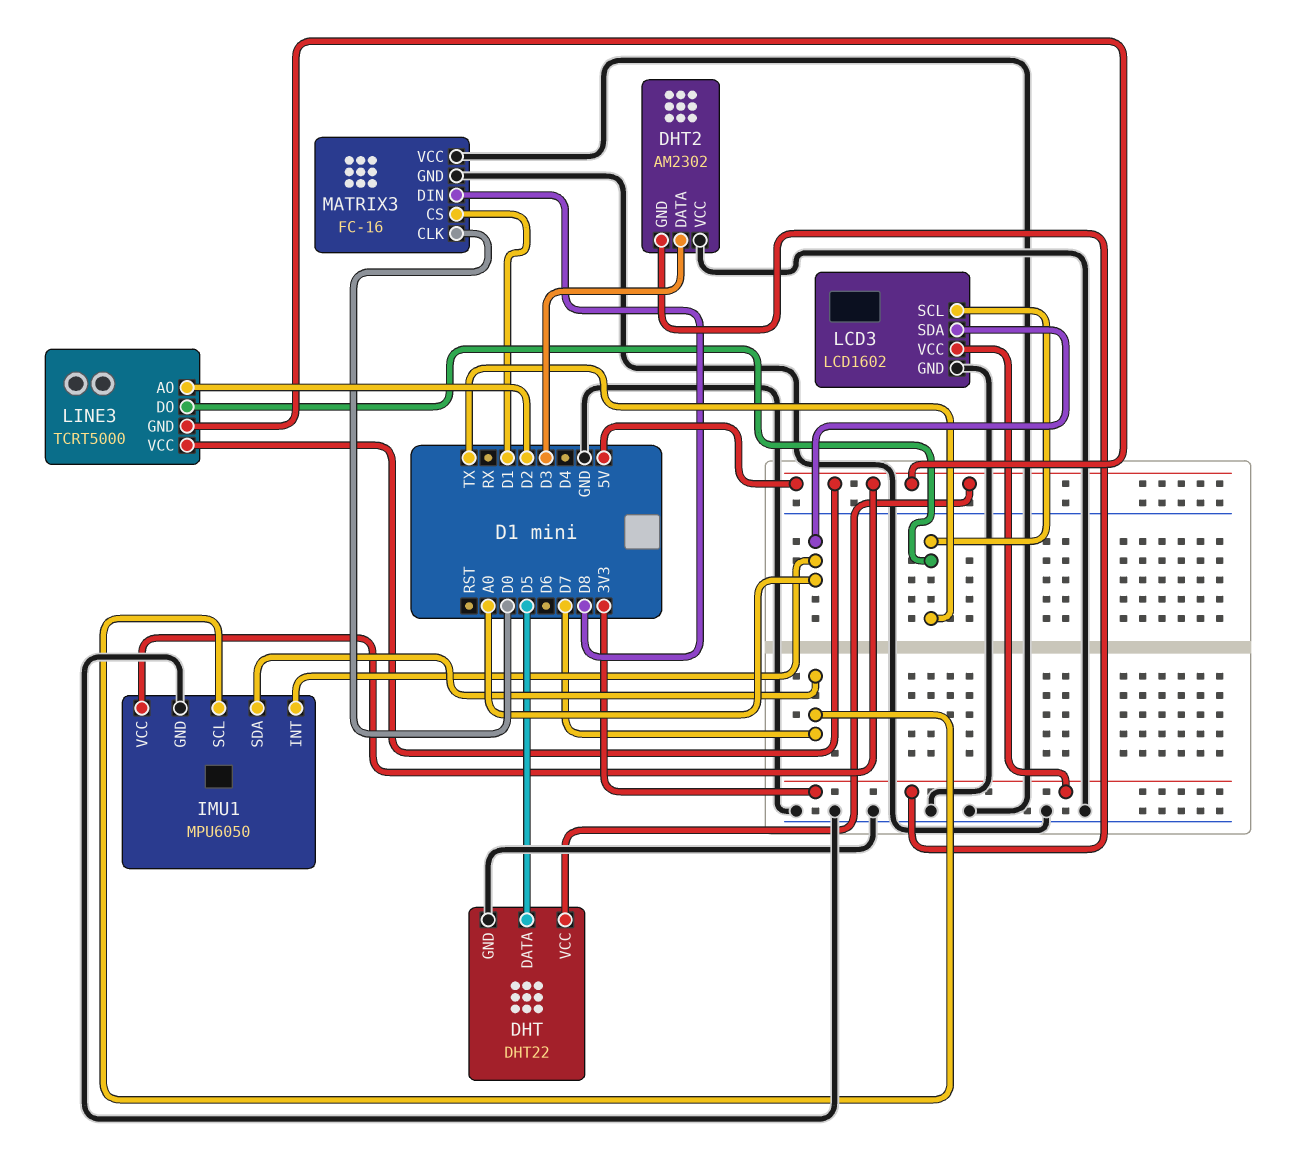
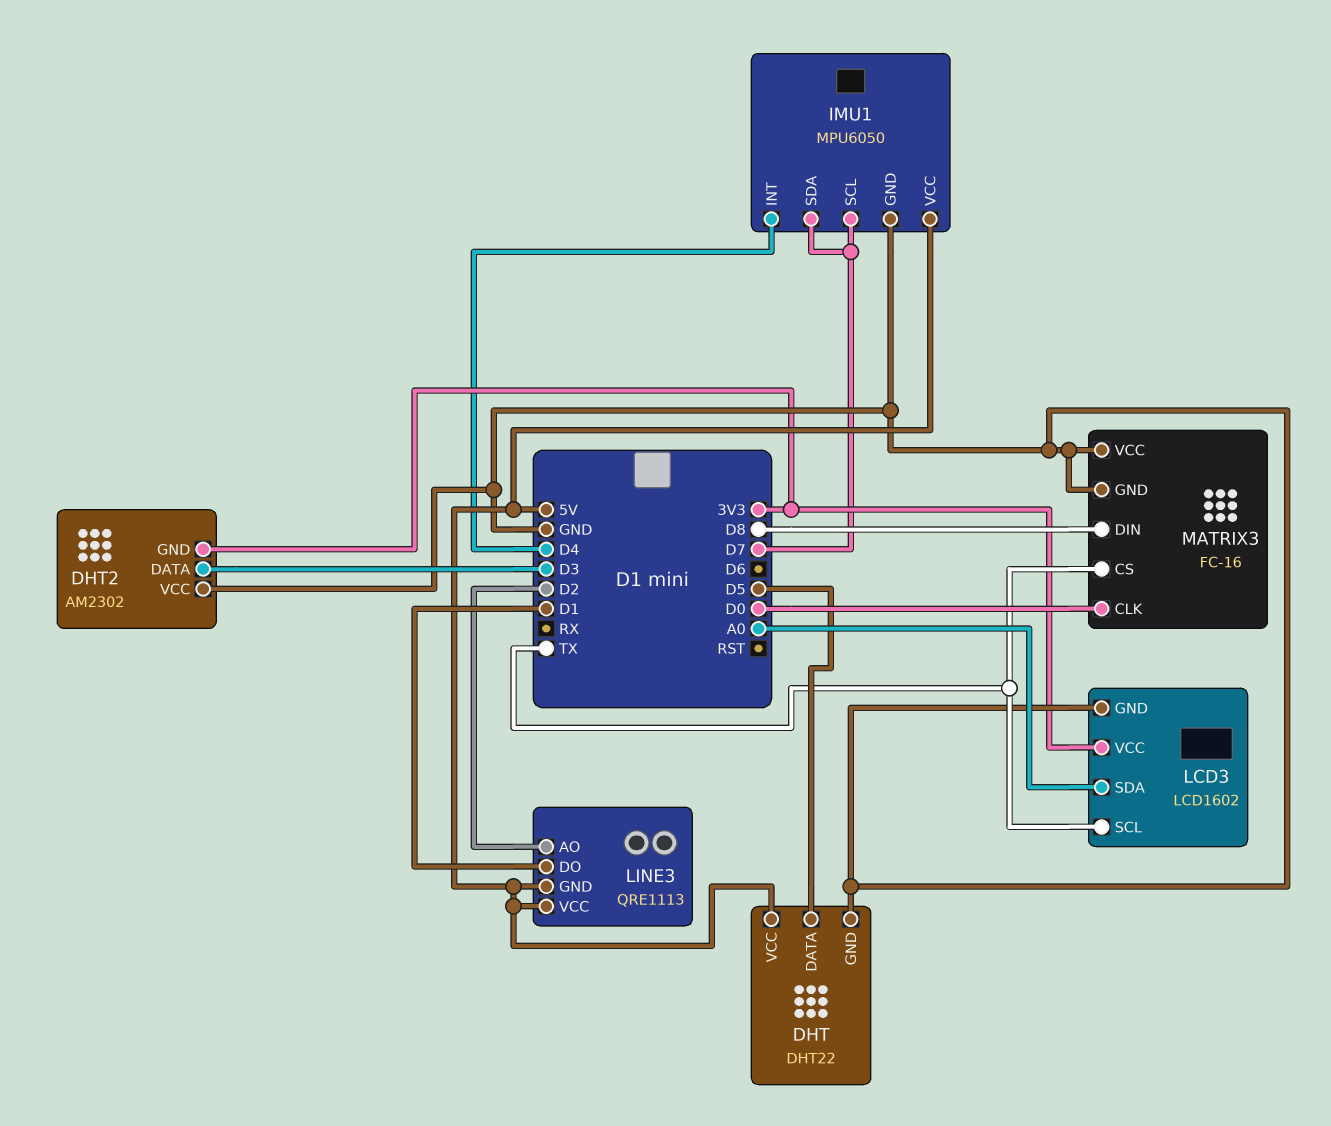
IMU1 pin INT: A0 -> D4
LINE3: TCRT5000 -> QRE1113
LINE3 pin DO: TX -> D1
MATRIX3 pin CS: D1 -> TX

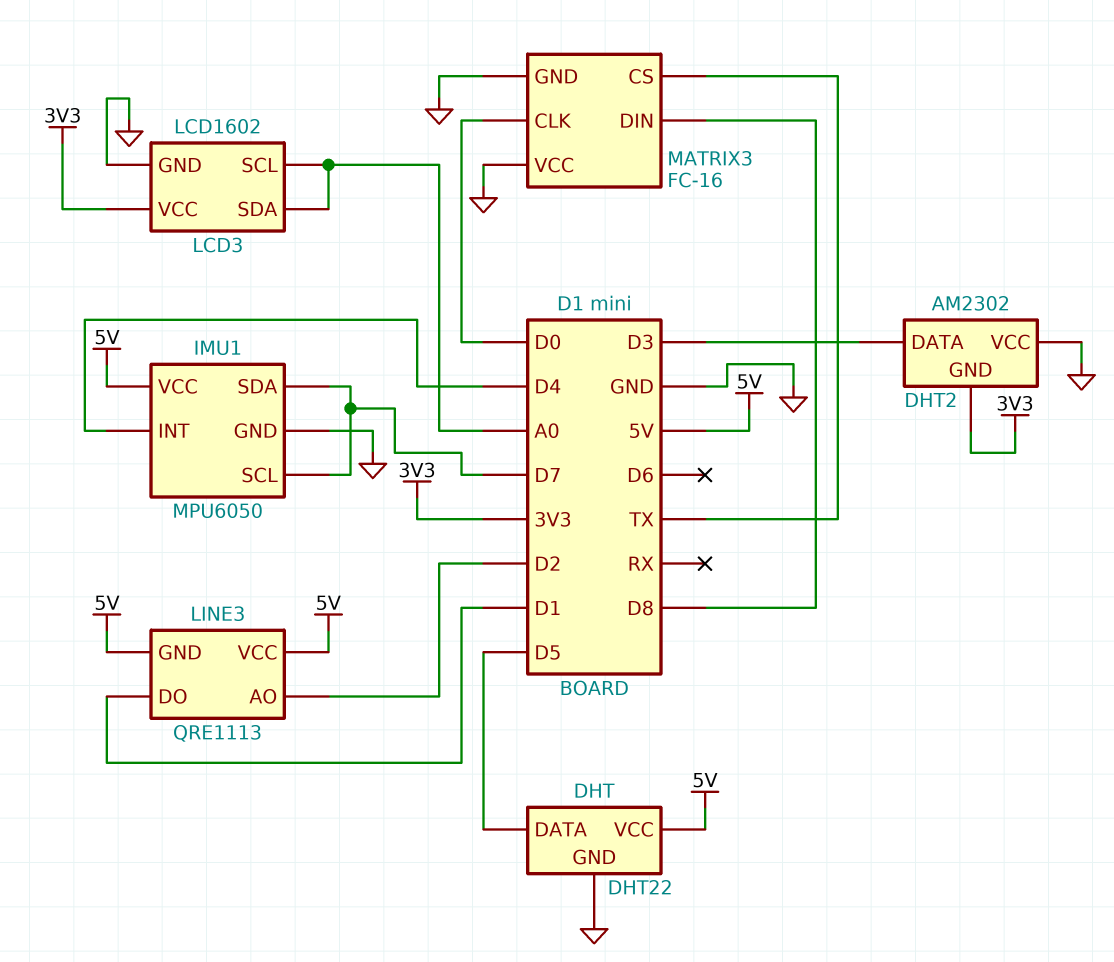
LCD3 pin SCL: TX -> A0

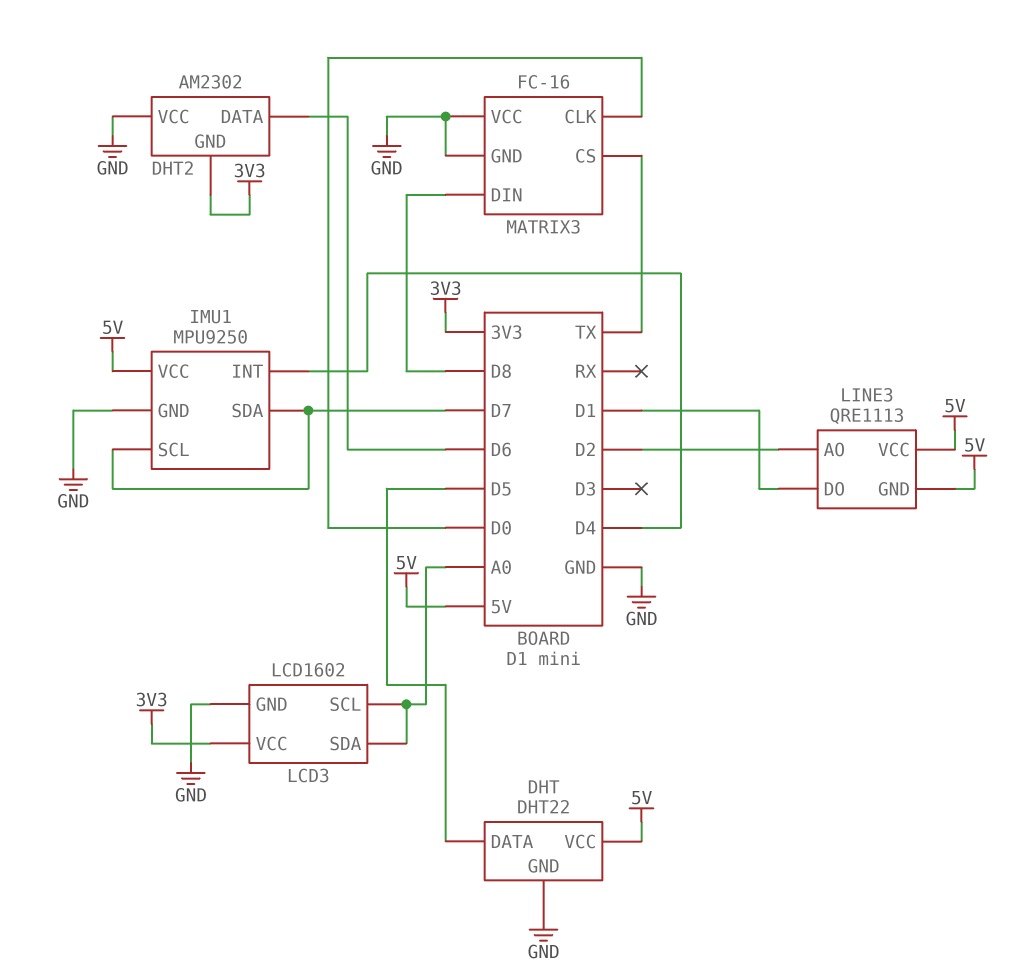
DHT2 pin DATA: D3 -> D6
IMU1: MPU6050 -> MPU9250

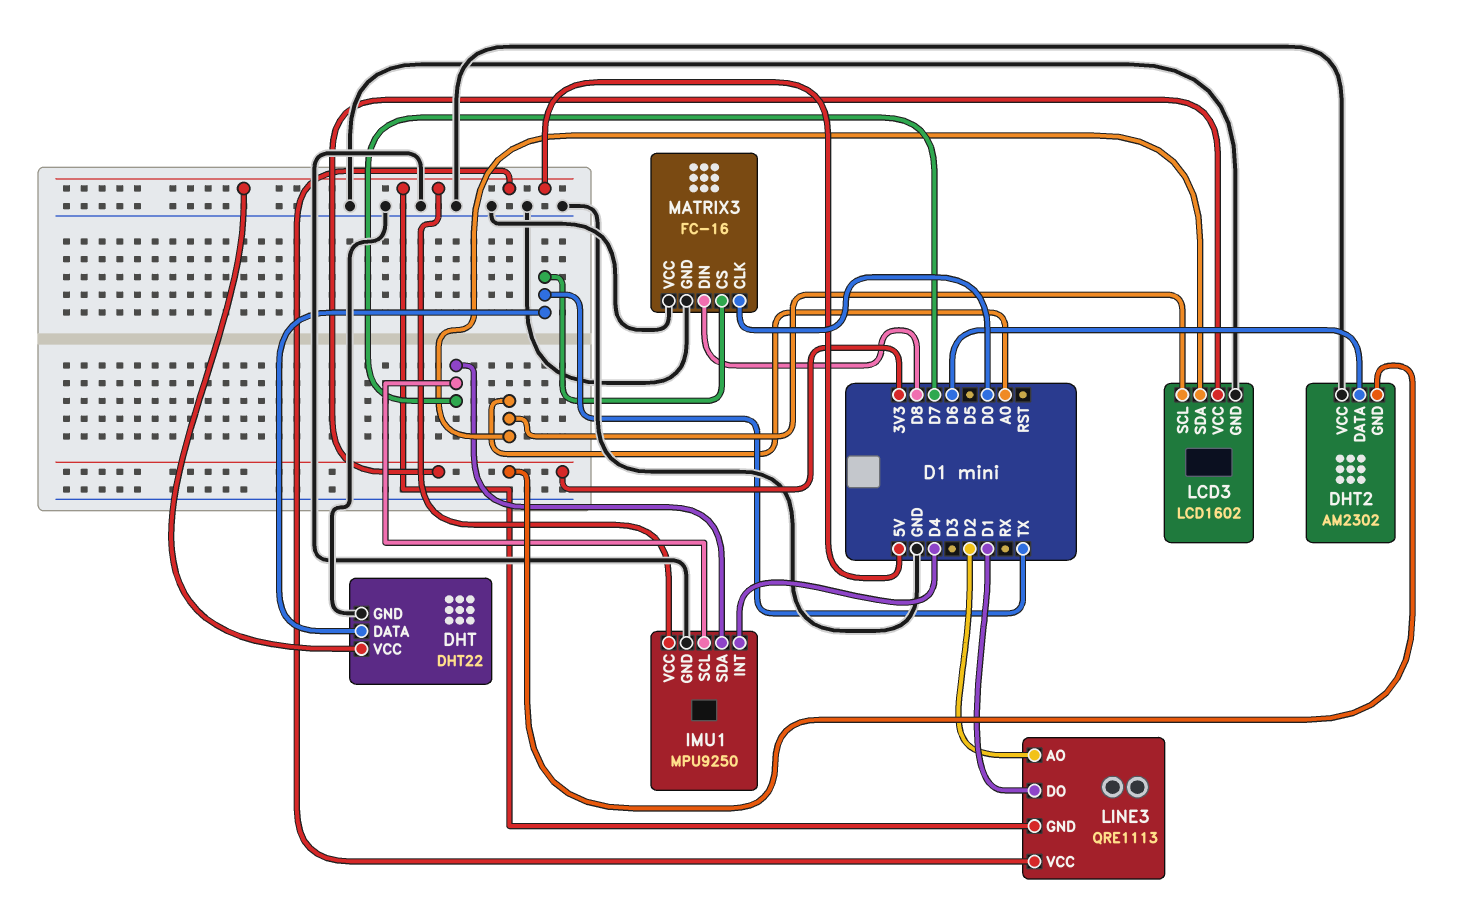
DHT pin DATA: D5 -> TX

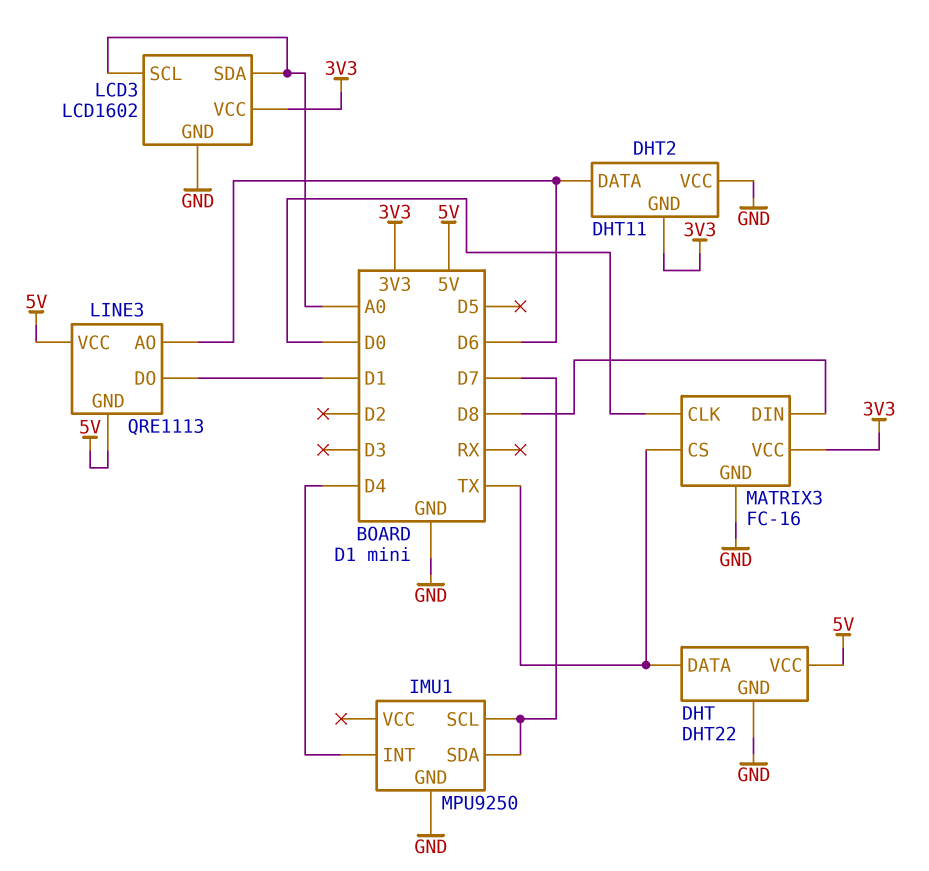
DHT2: AM2302 -> DHT11
IMU1 pin VCC: 5V -> none
LINE3 pin AO: D2 -> D6
MATRIX3 pin VCC: GND -> 3V3

